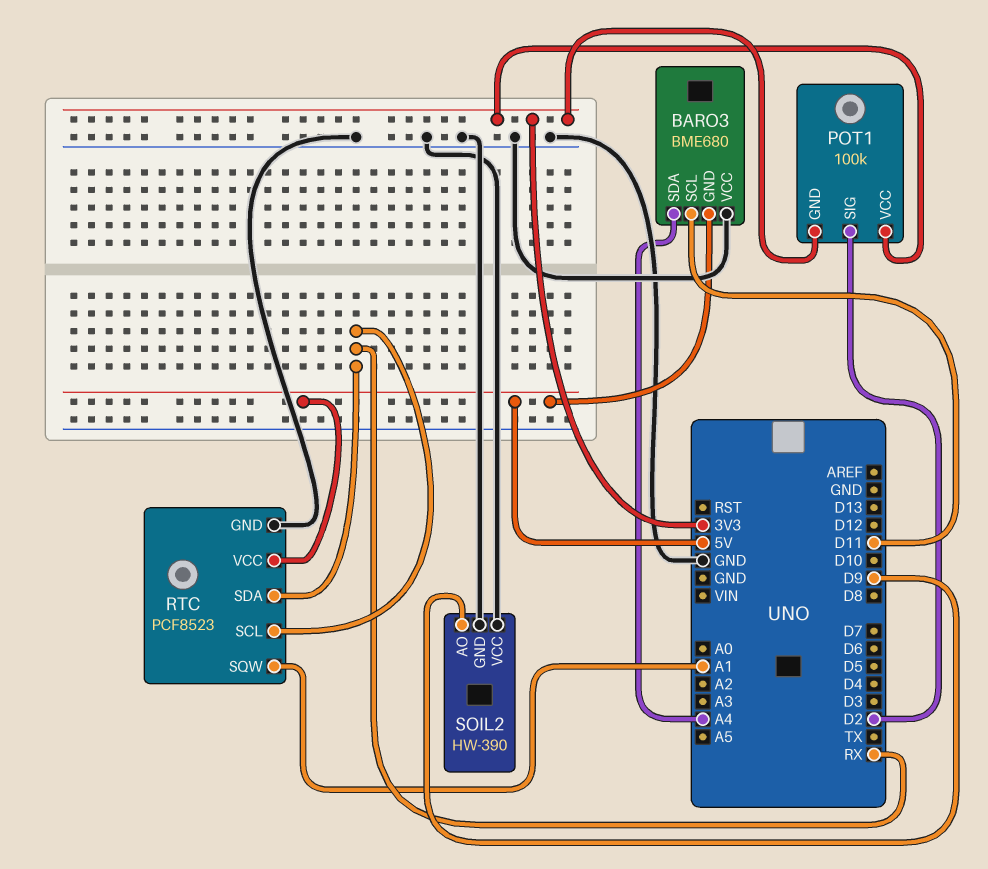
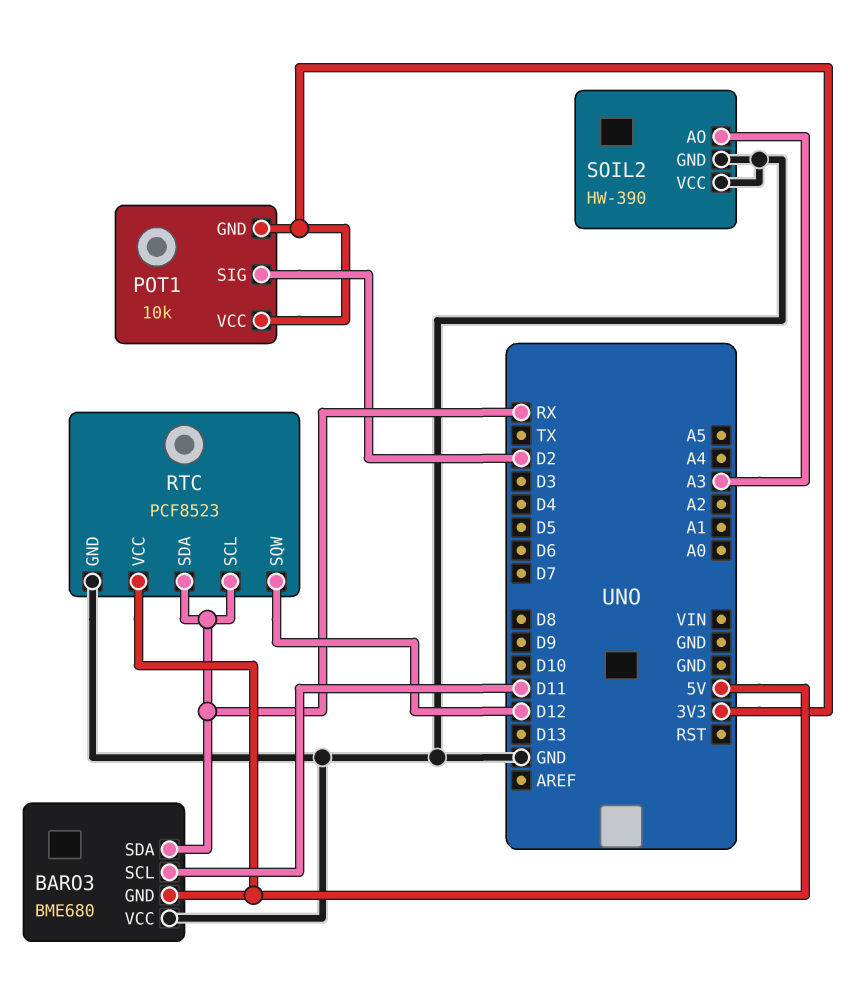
BARO3 pin SDA: A4 -> RX
POT1: 100k -> 10k
RTC pin SQW: A1 -> D12
SOIL2 pin AO: D9 -> A3

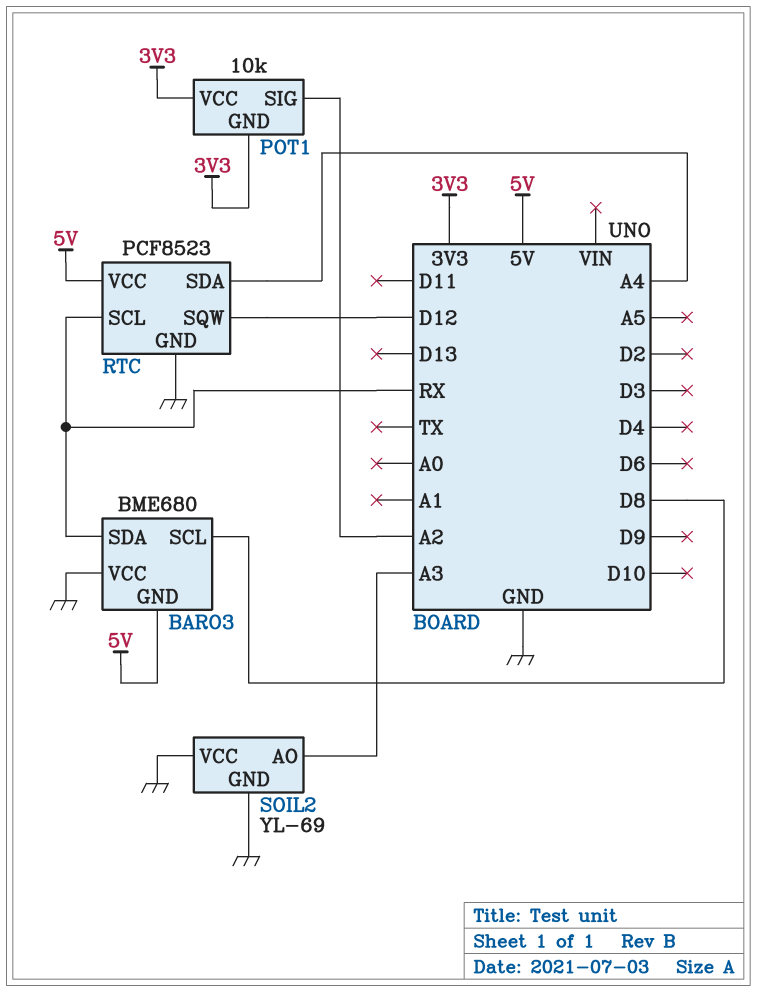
BARO3 pin SCL: D11 -> D8
POT1 pin SIG: D2 -> A2
RTC pin SDA: RX -> A4
SOIL2: HW-390 -> YL-69

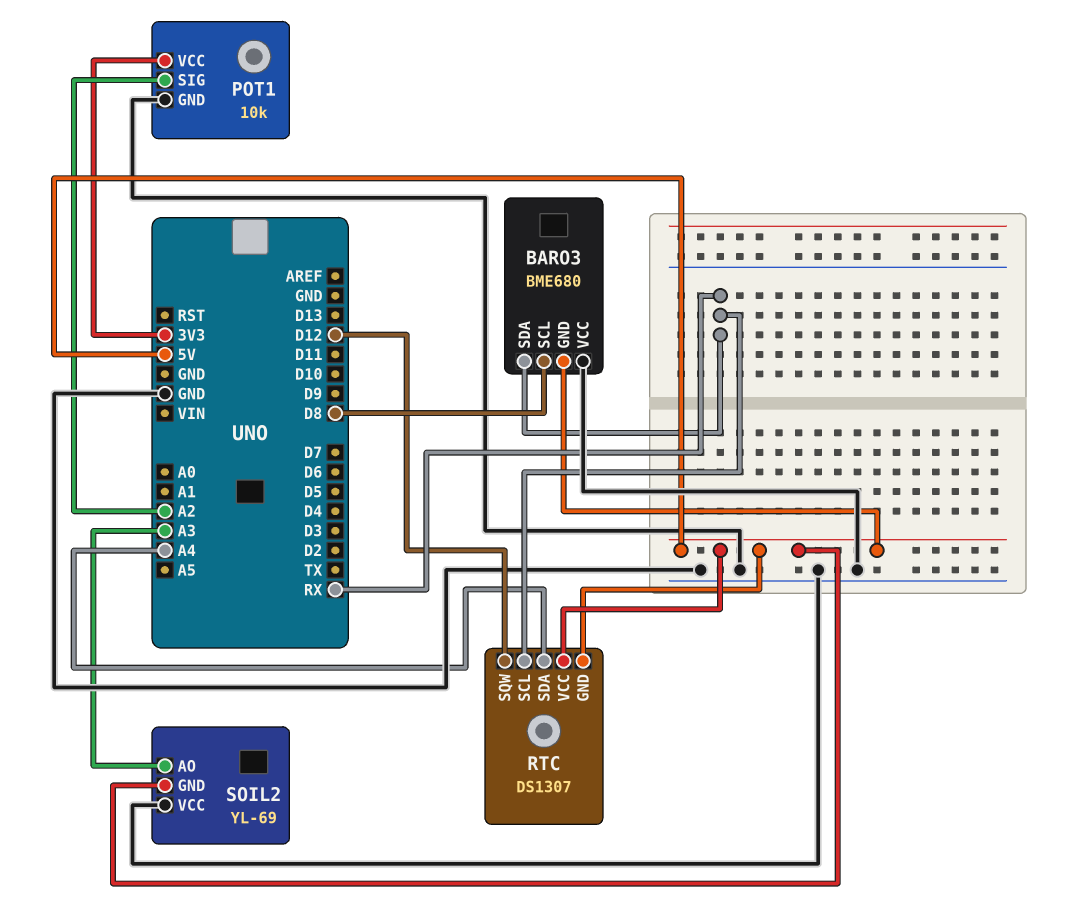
POT1 pin GND: 3V3 -> GND
RTC: PCF8523 -> DS1307
RTC pin GND: GND -> 5V
SOIL2 pin GND: GND -> 5V

